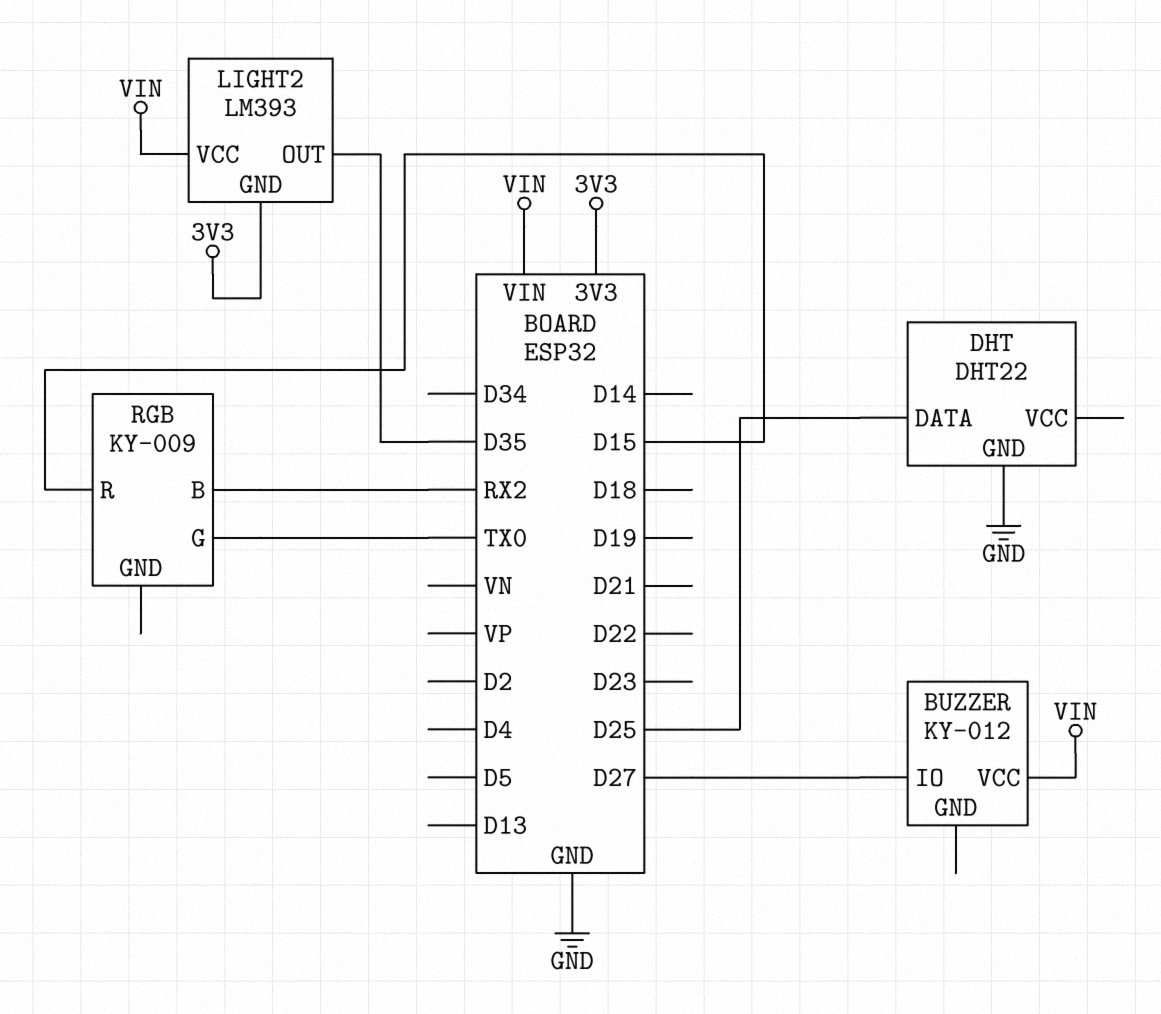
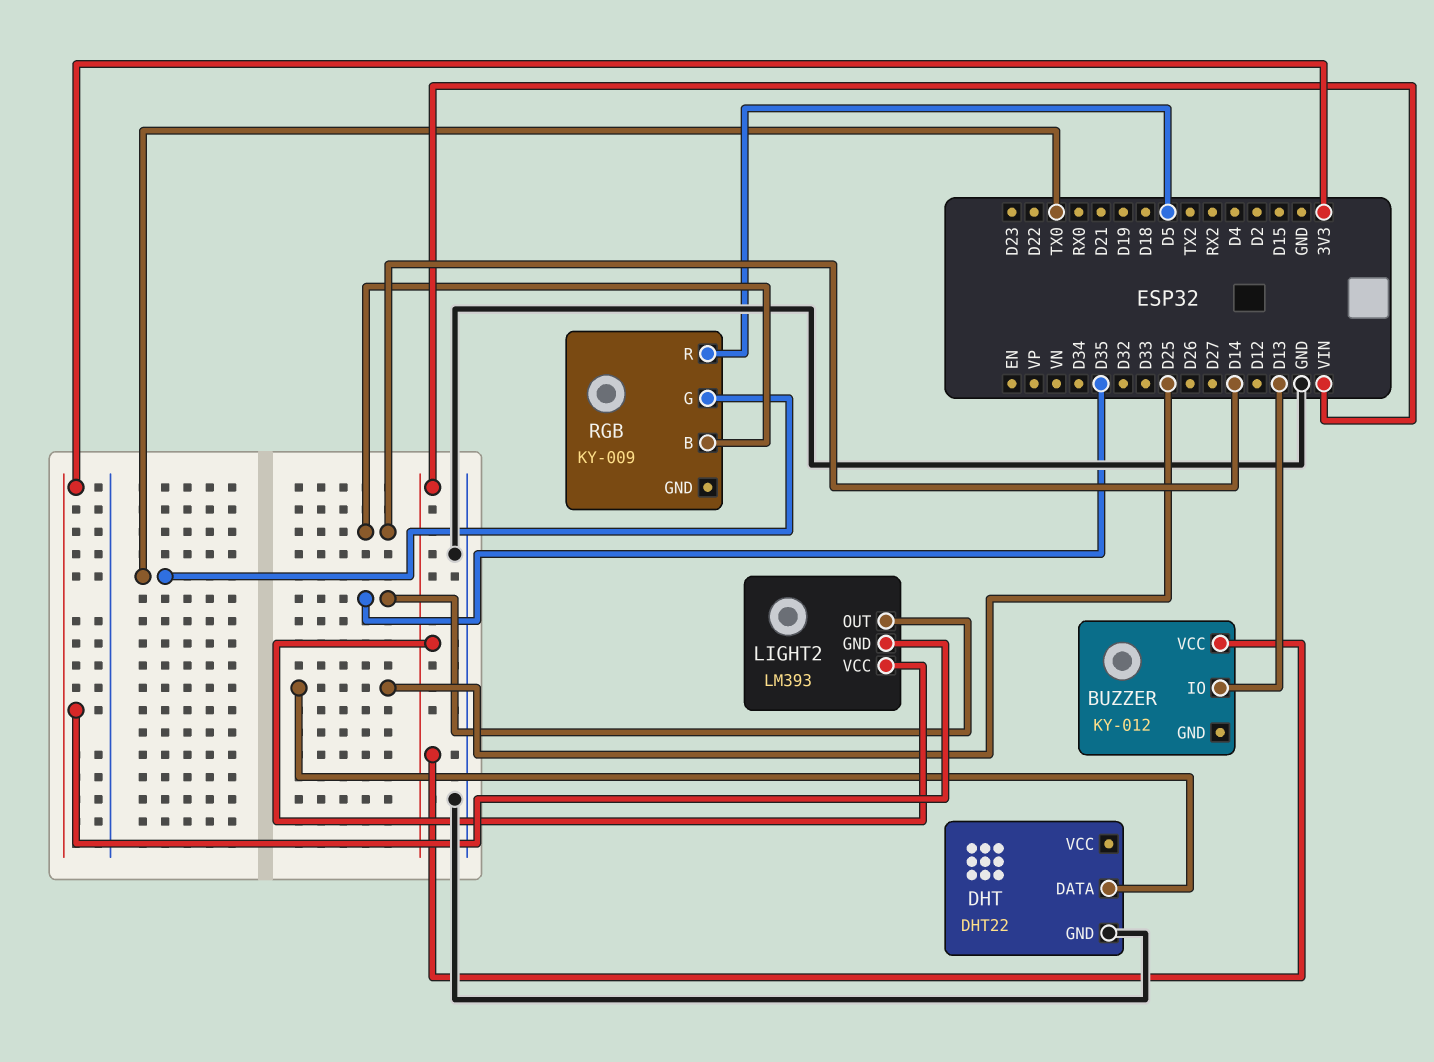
BUZZER pin IO: D27 -> D13
RGB pin B: RX2 -> D14
RGB pin R: D15 -> D5

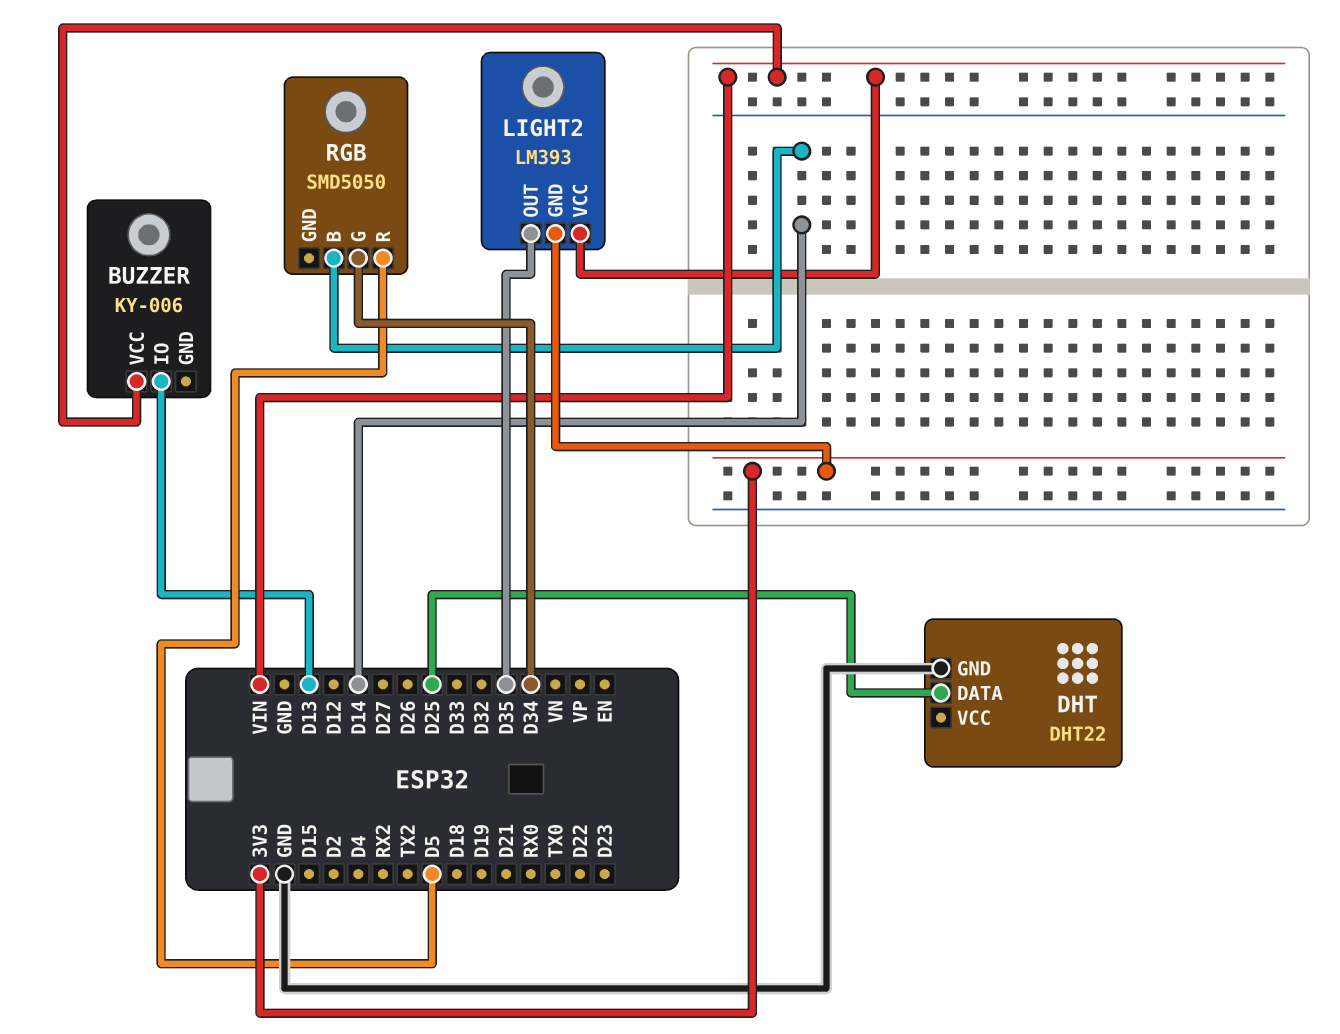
BUZZER: KY-012 -> KY-006
RGB: KY-009 -> SMD5050
RGB pin G: TX0 -> D34

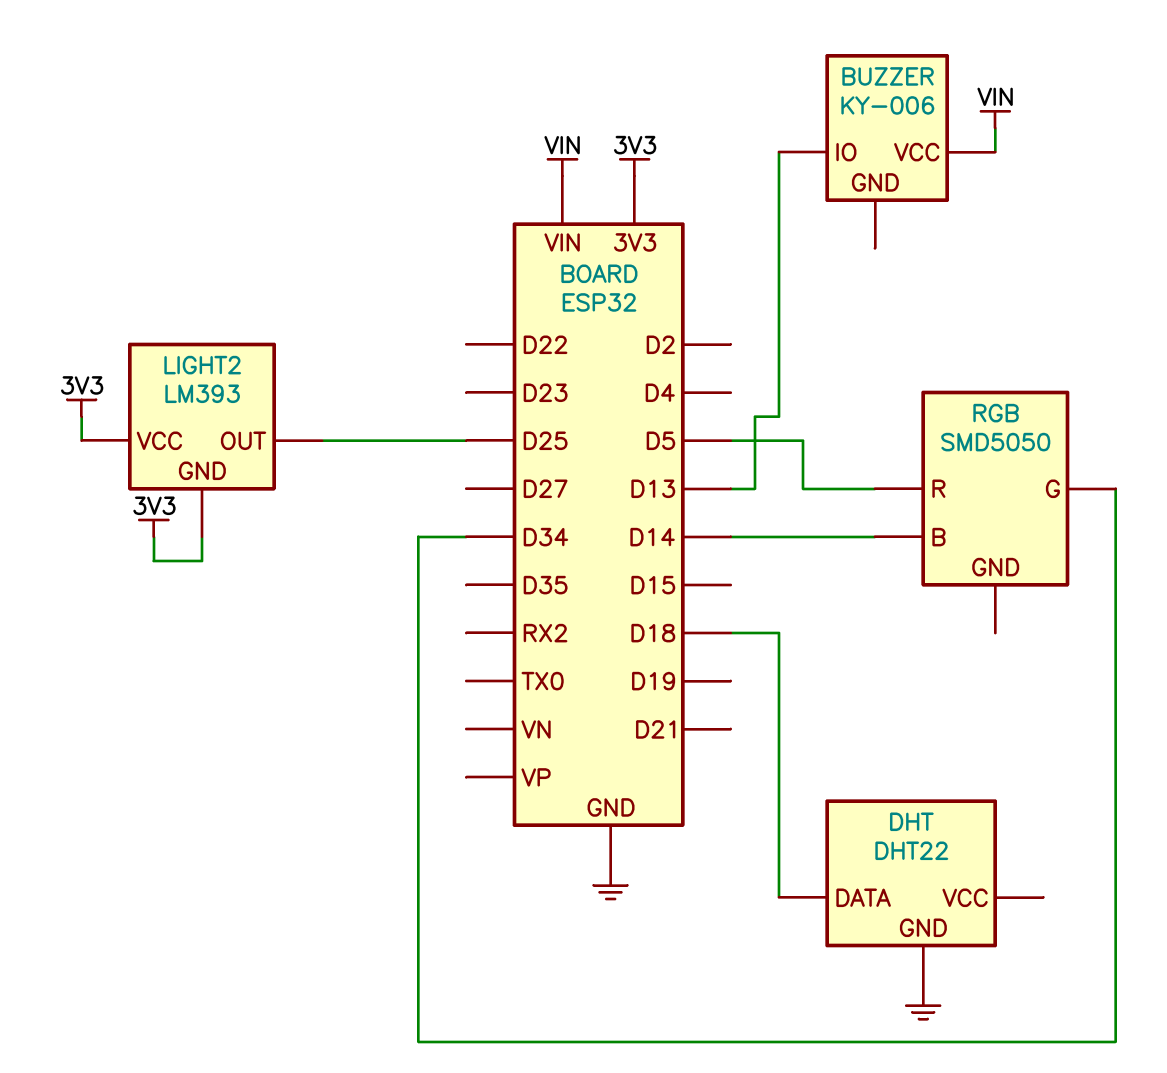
DHT pin DATA: D25 -> D18
LIGHT2 pin OUT: D35 -> D25
LIGHT2 pin VCC: VIN -> 3V3

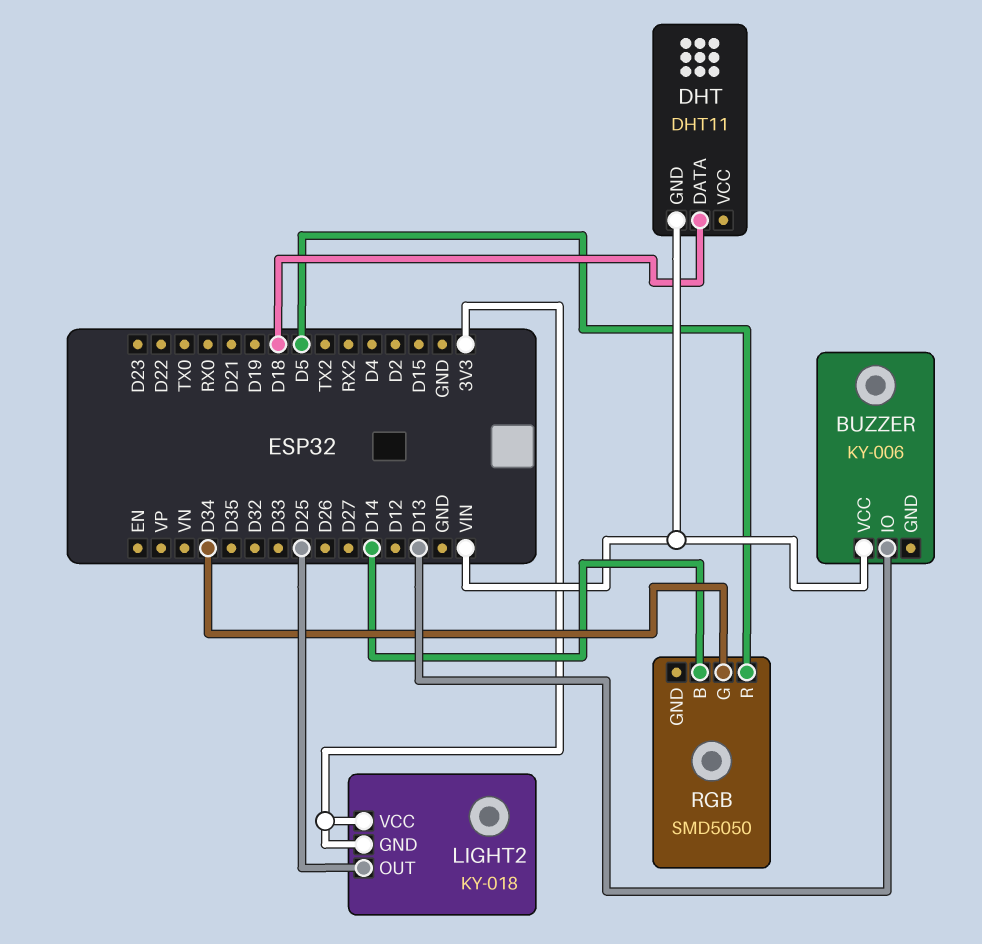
DHT: DHT22 -> DHT11
DHT pin GND: GND -> VIN
LIGHT2: LM393 -> KY-018

